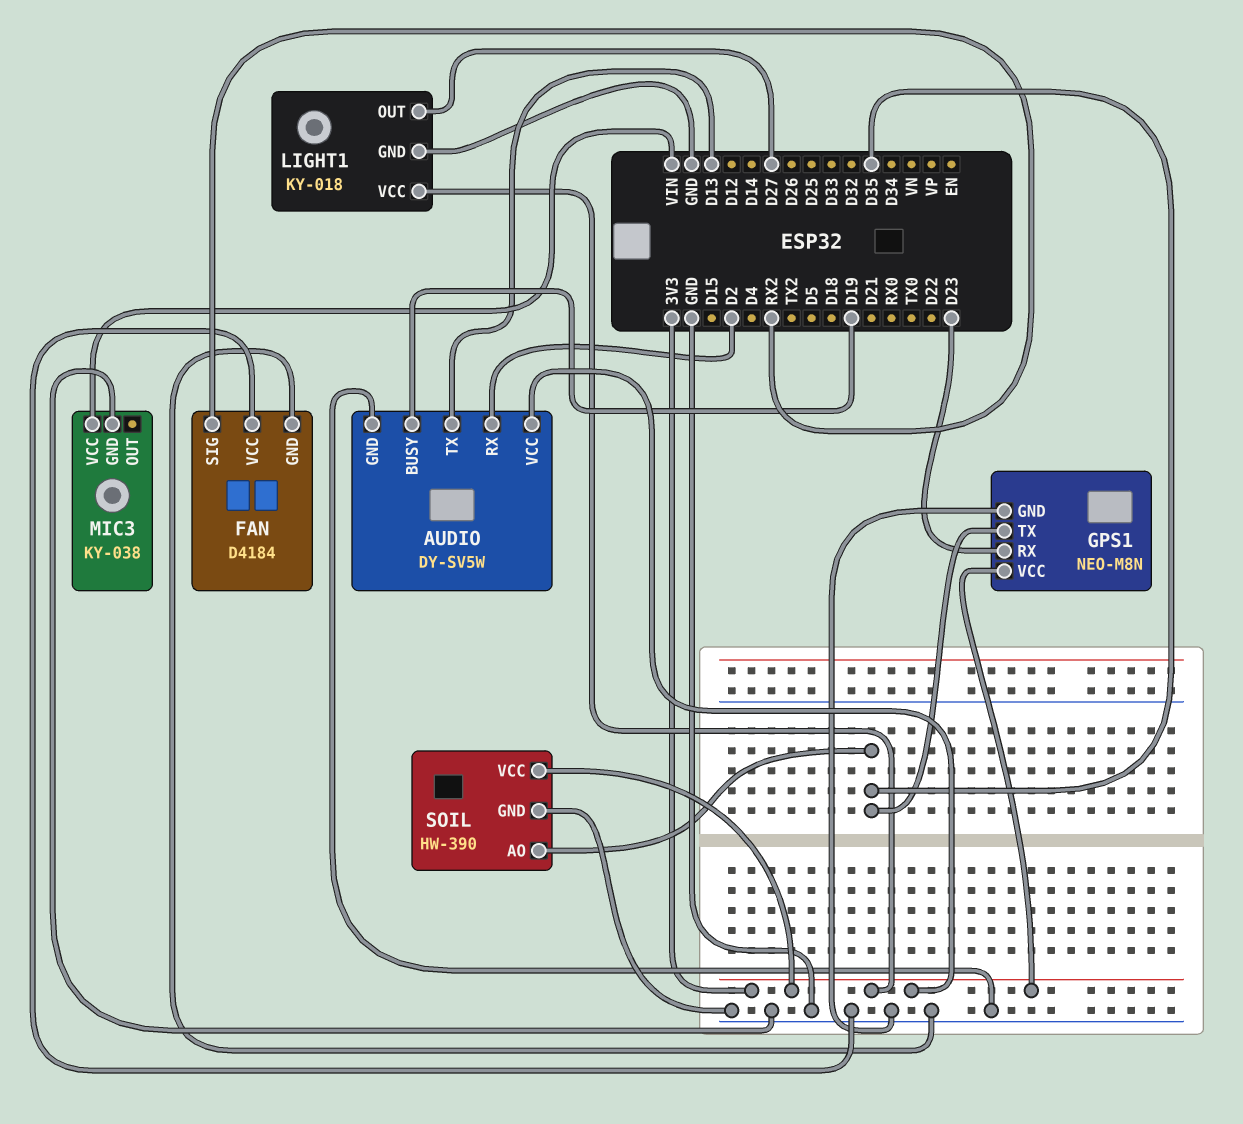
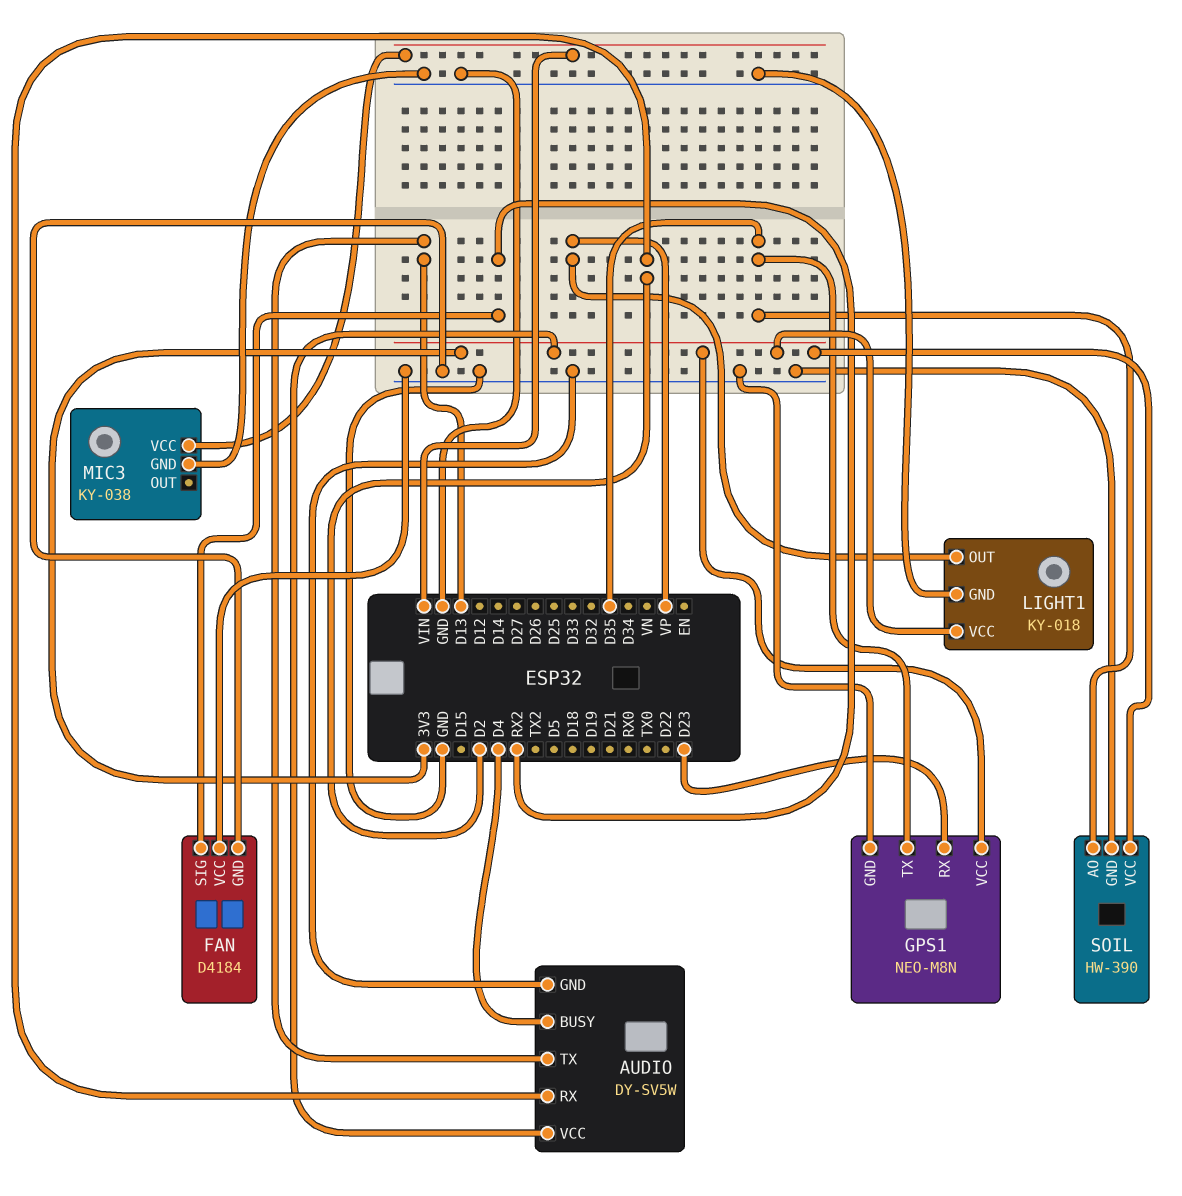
AUDIO pin BUSY: D19 -> D4
LIGHT1 pin OUT: D27 -> VP

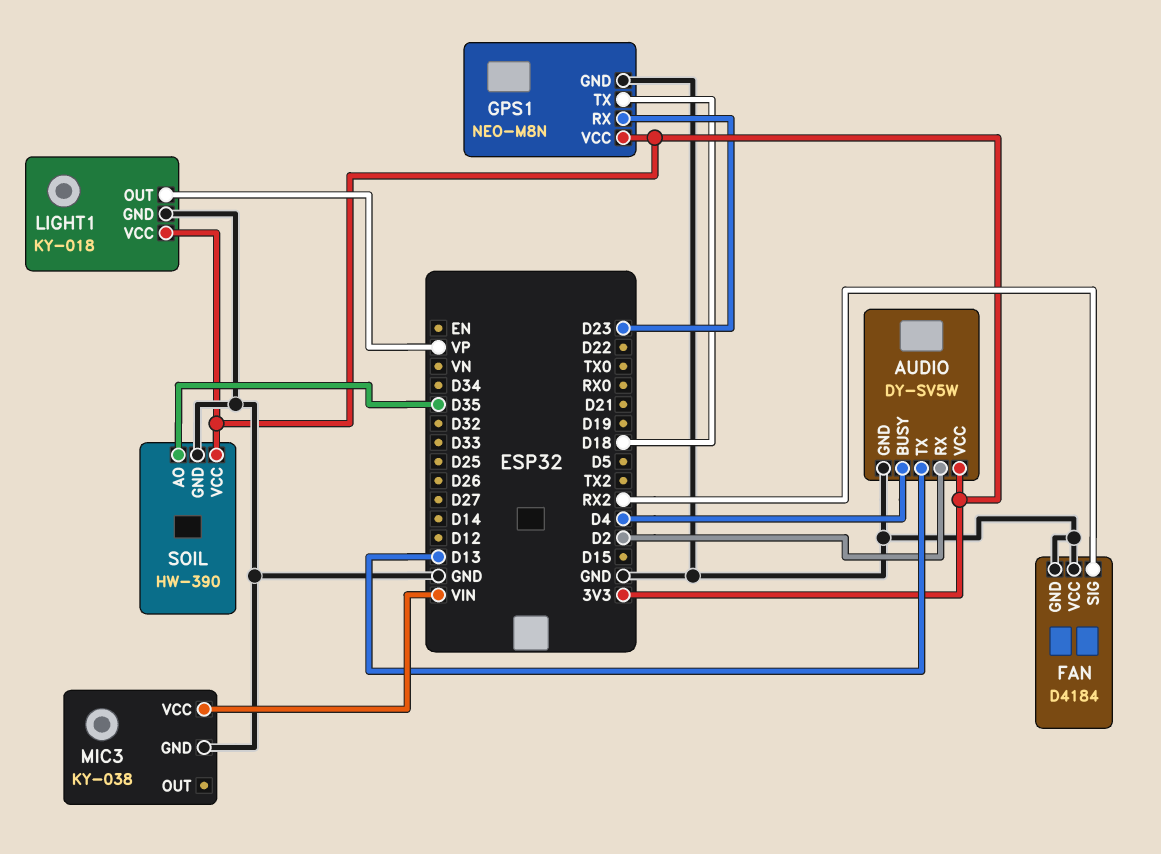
GPS1 pin TX: D35 -> D18

